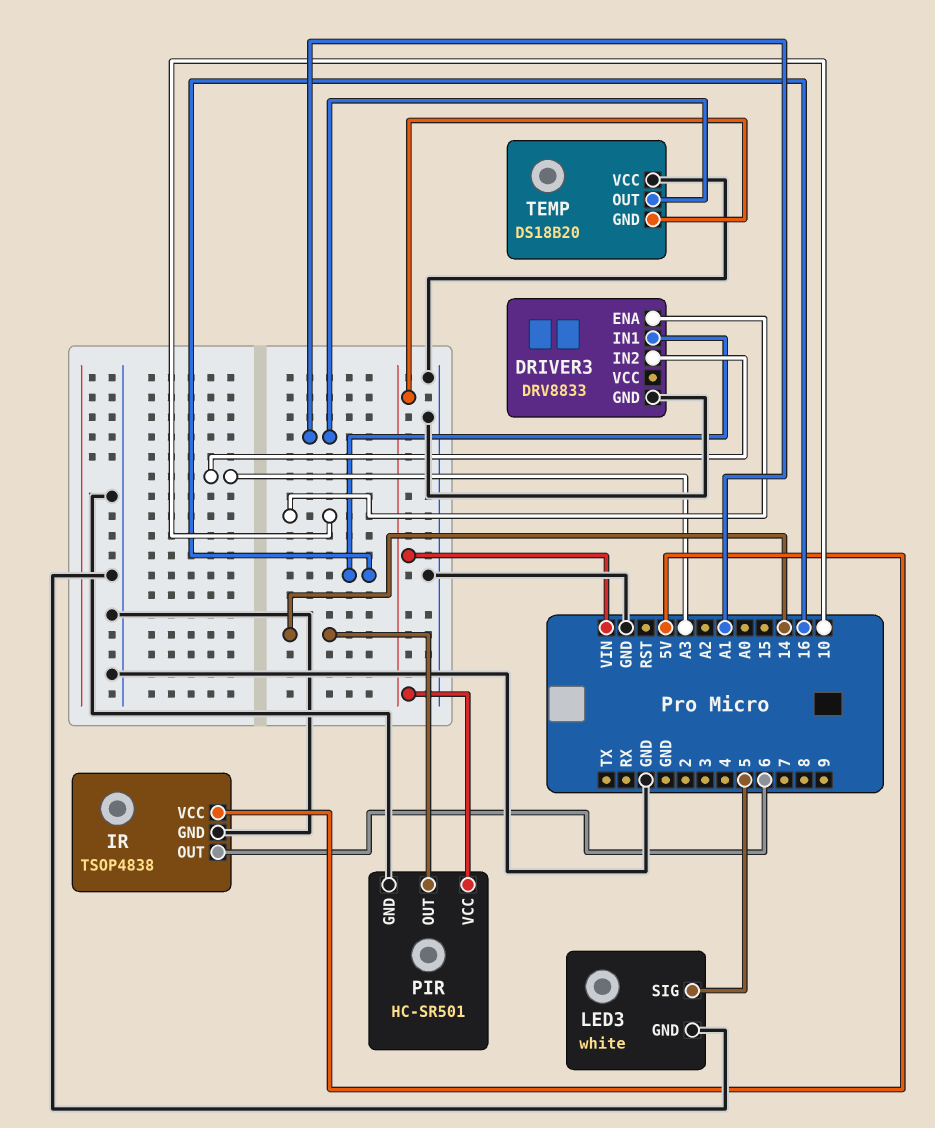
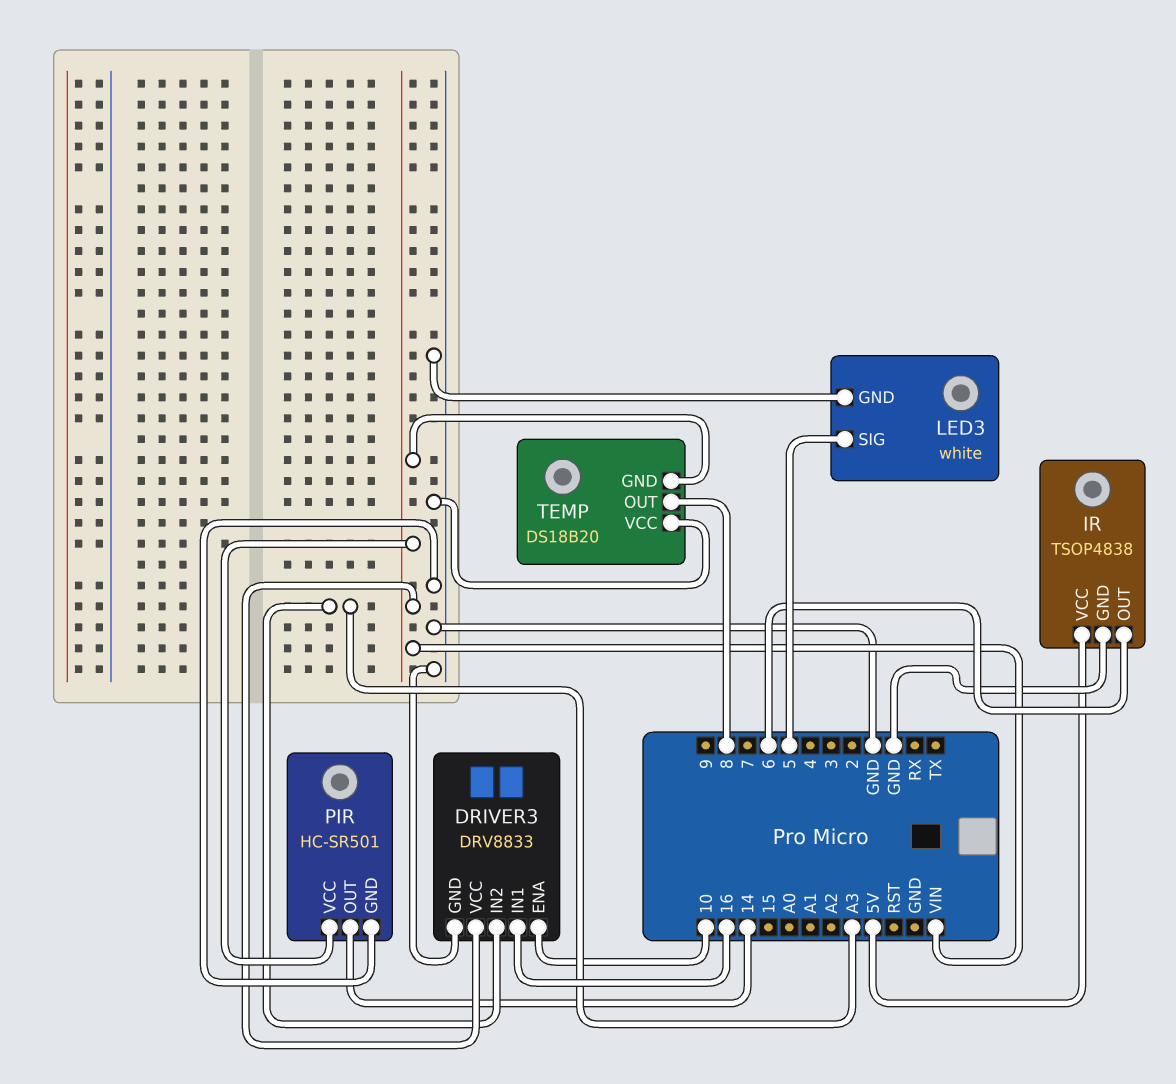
DRIVER3 pin VCC: none -> VIN
TEMP pin OUT: A1 -> 8

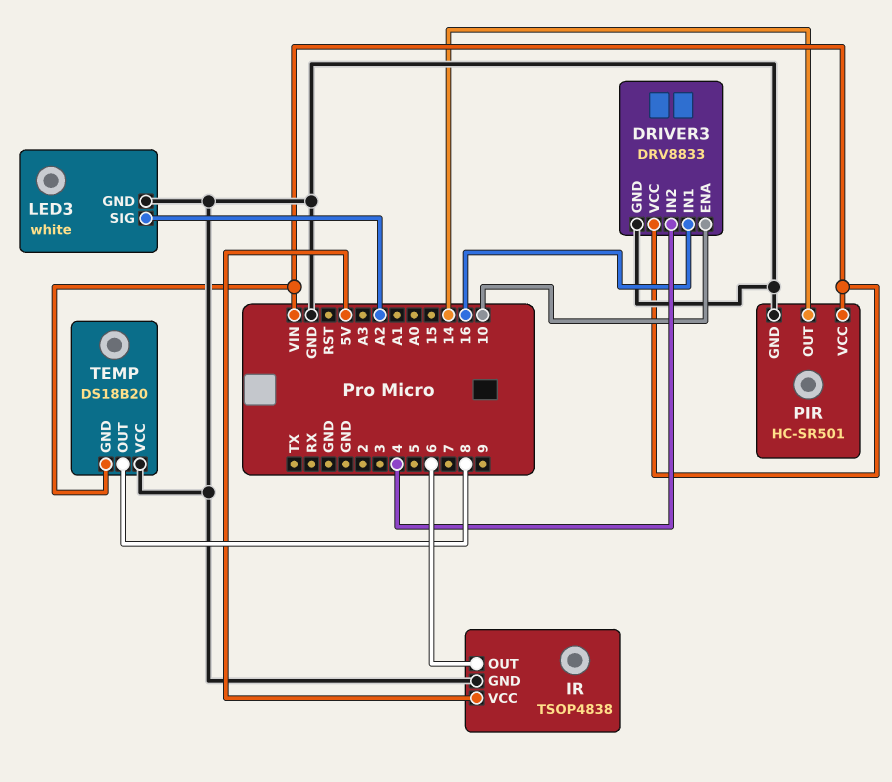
DRIVER3 pin IN2: A3 -> 4
LED3 pin SIG: 5 -> A2

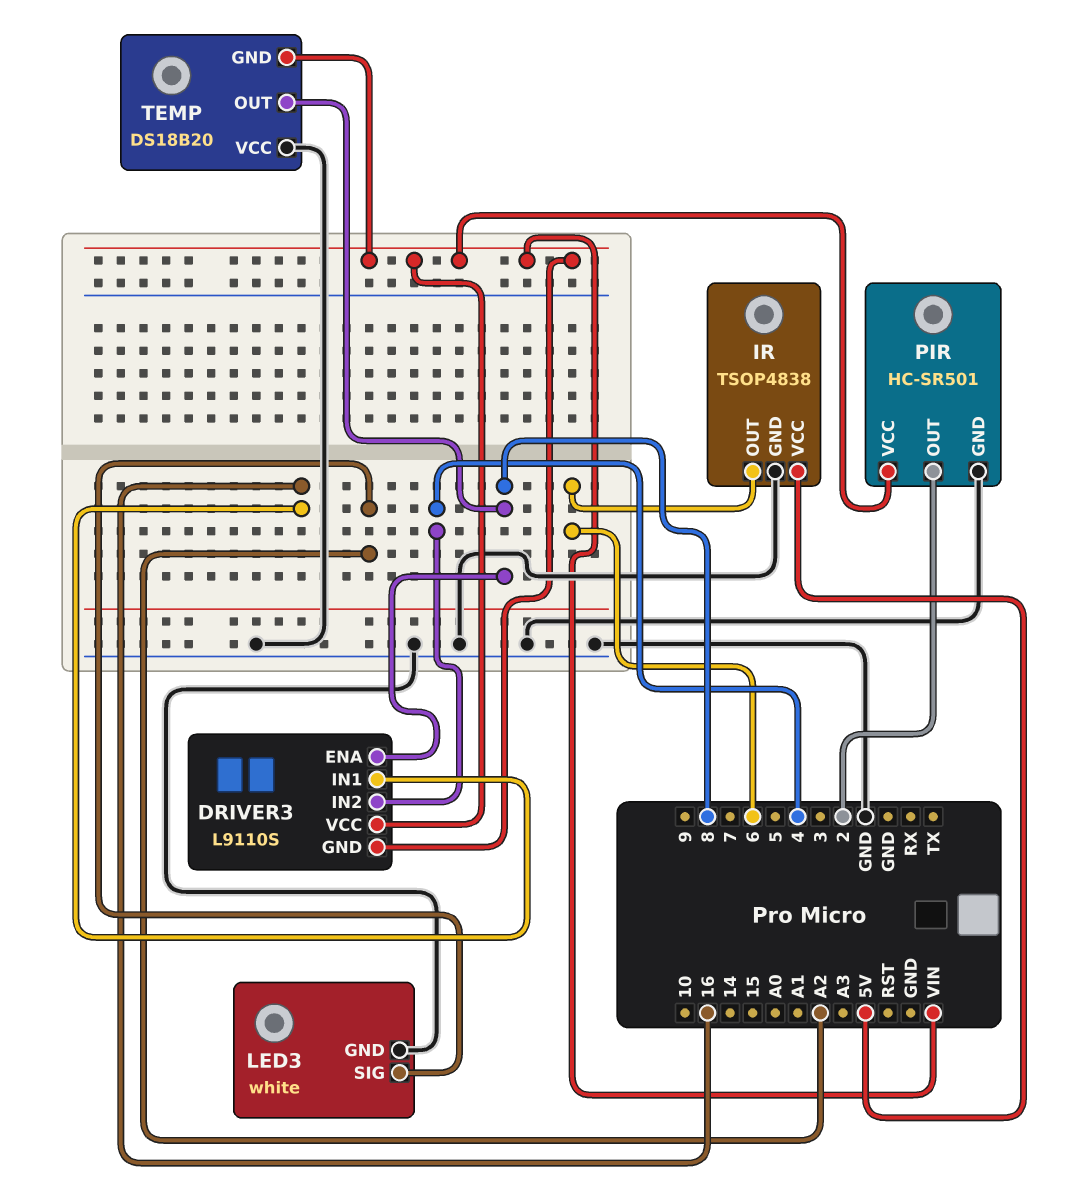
DRIVER3: DRV8833 -> L9110S
DRIVER3 pin ENA: 10 -> 8
DRIVER3 pin GND: GND -> VIN
PIR pin OUT: 14 -> 2

